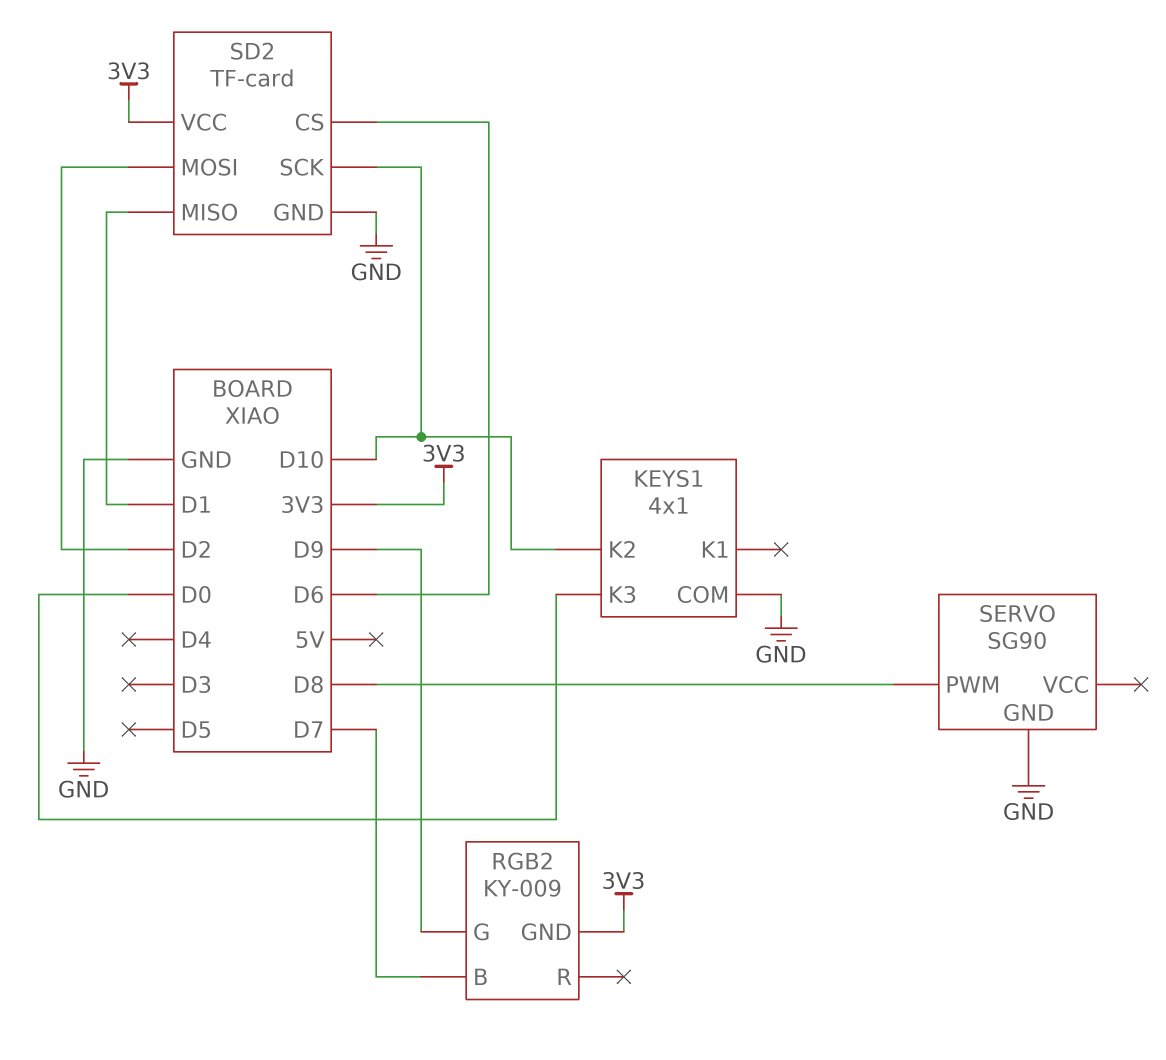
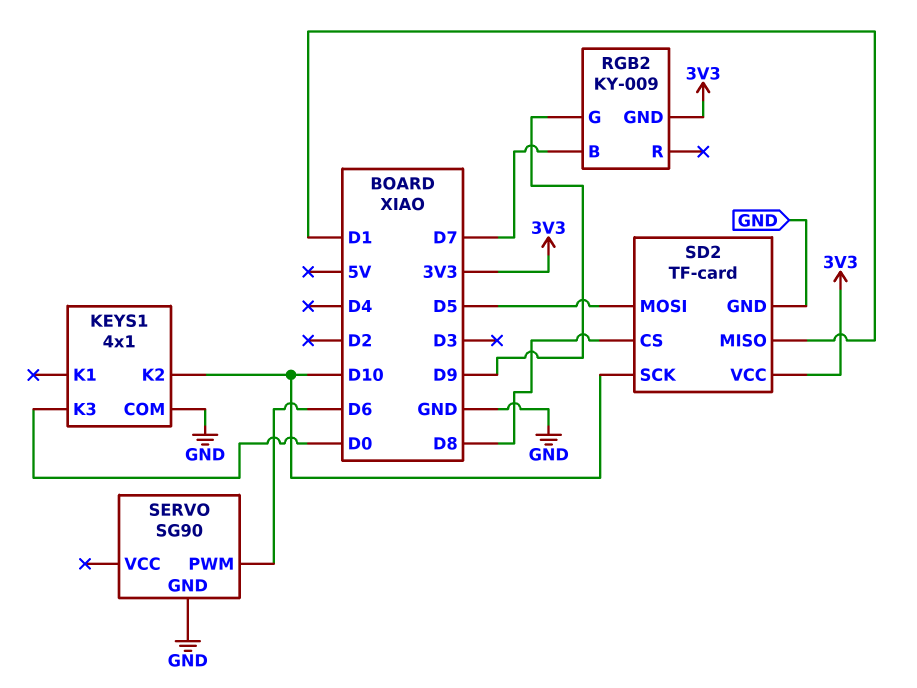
SD2 pin CS: D6 -> D8
SD2 pin MOSI: D2 -> D5
SERVO pin PWM: D8 -> D6

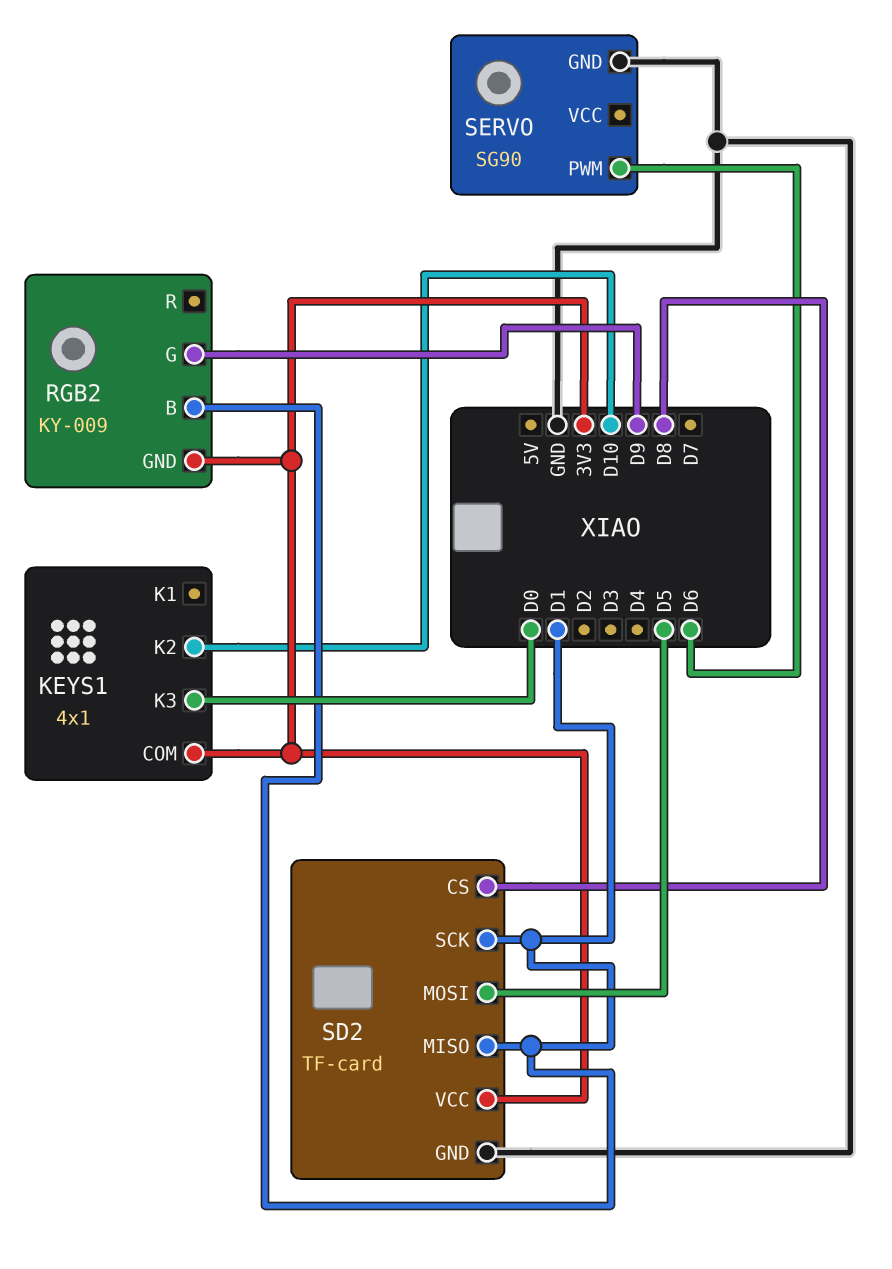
KEYS1 pin COM: GND -> 3V3
RGB2 pin B: D7 -> D1
SD2 pin SCK: D10 -> D1

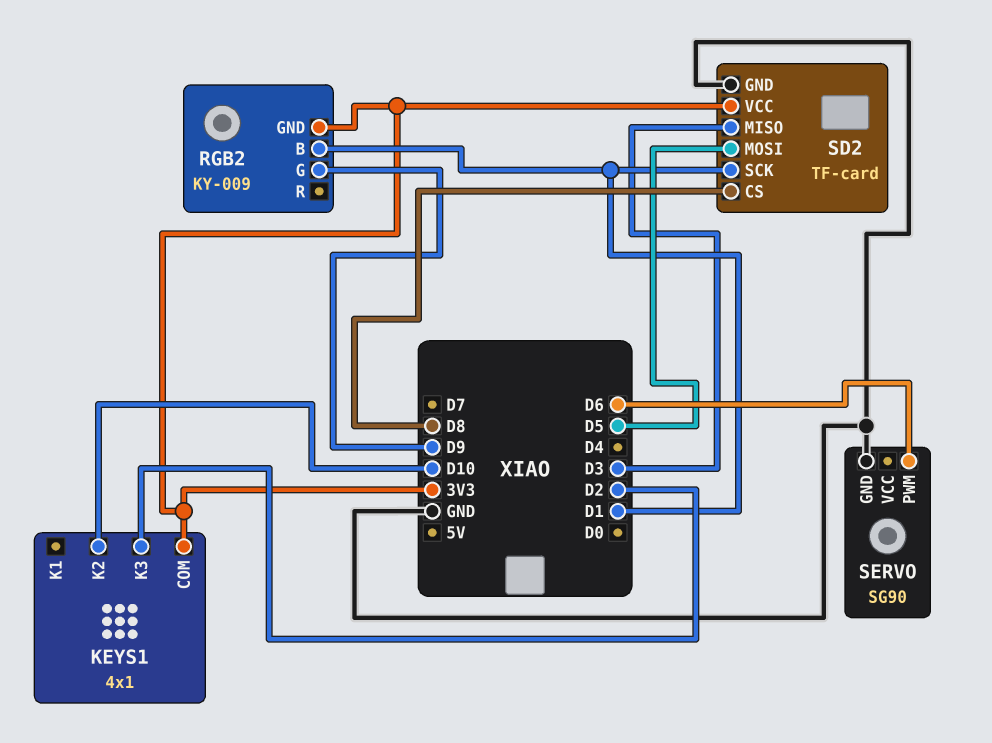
KEYS1 pin K3: D0 -> D2
SD2 pin MISO: D1 -> D3

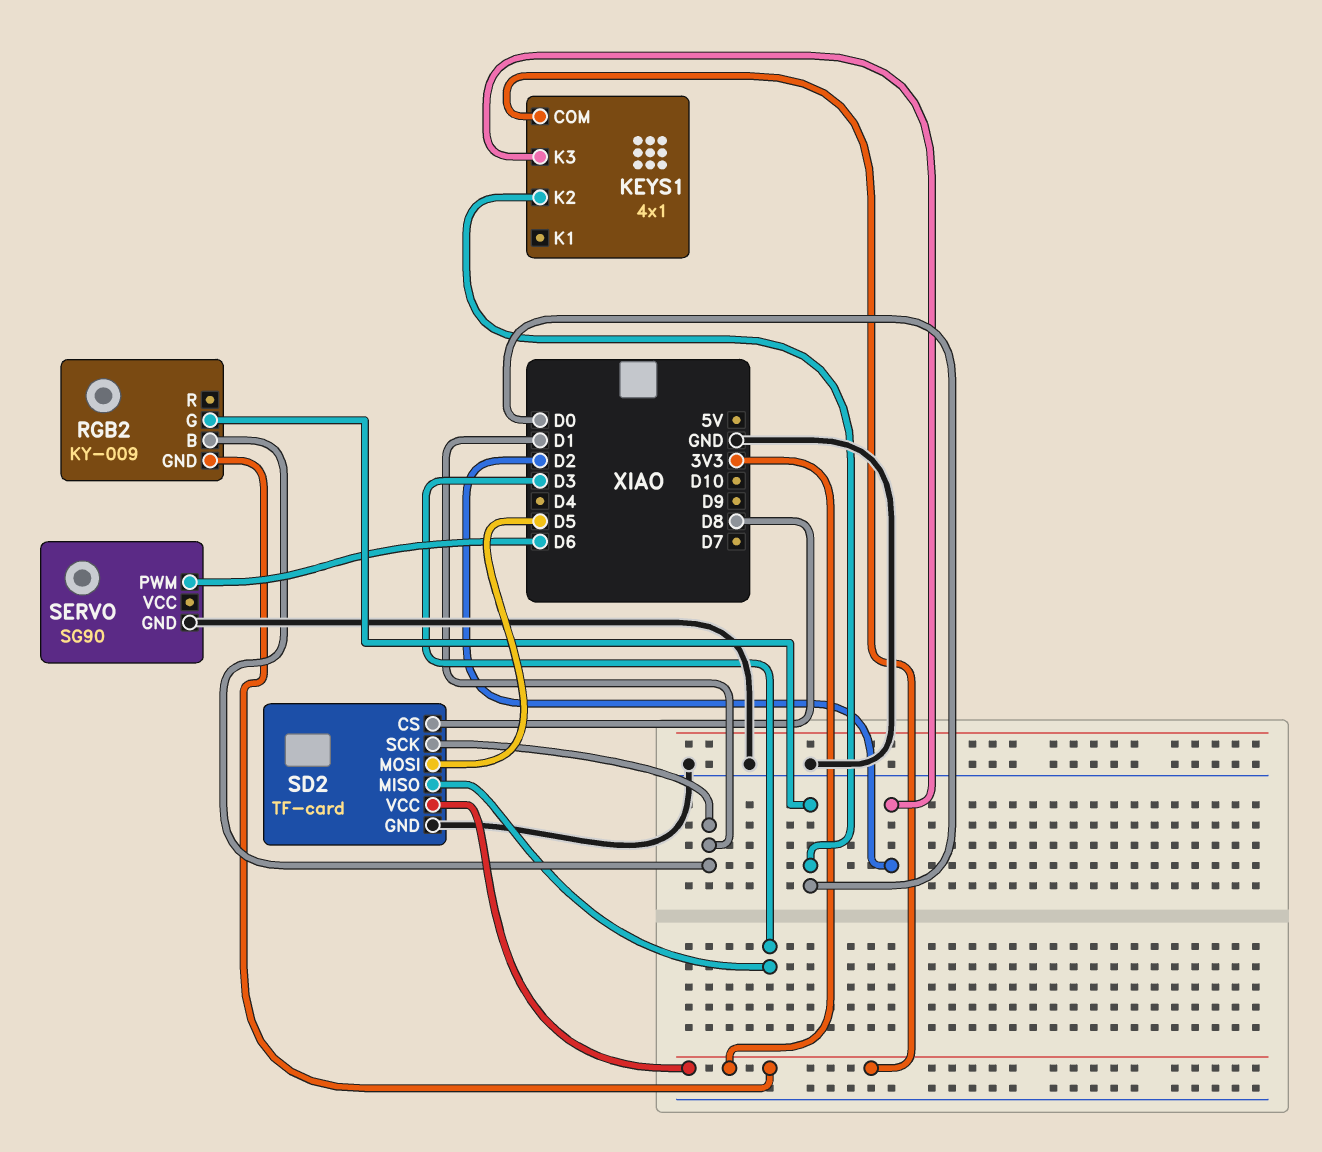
KEYS1 pin K2: D10 -> D0
RGB2 pin G: D9 -> D0

